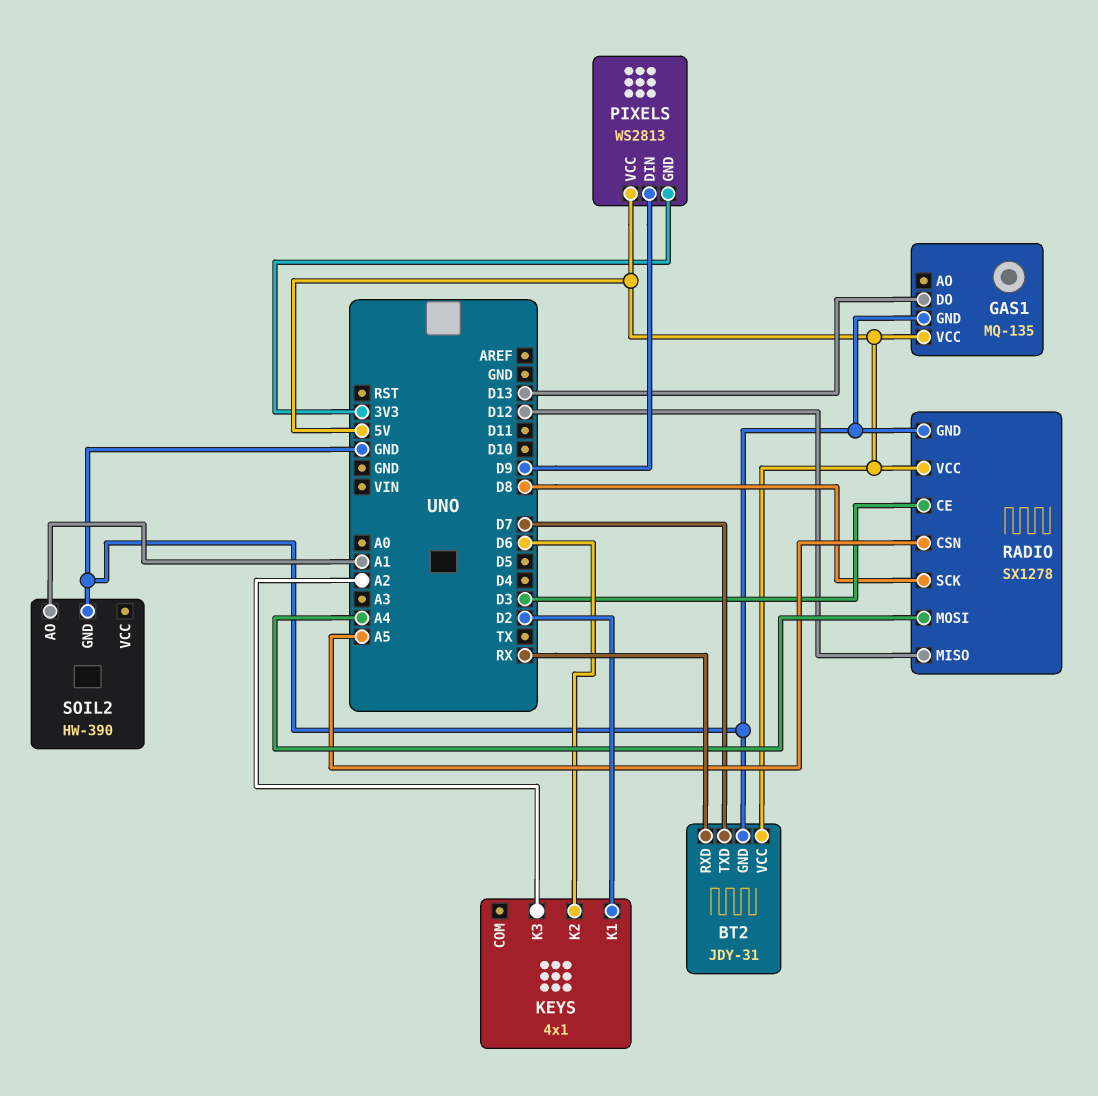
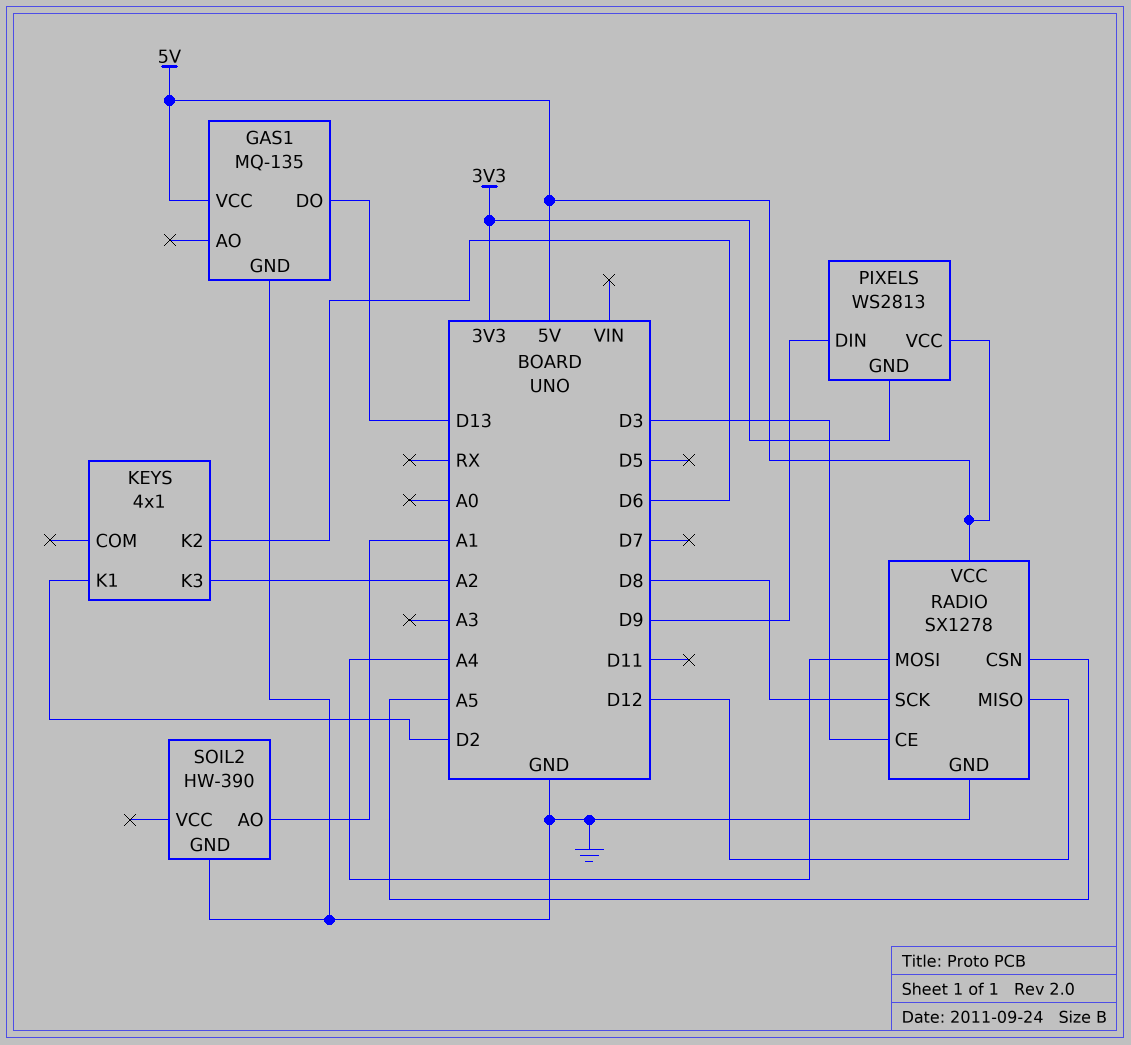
BT2: JDY-31 -> none
BT2 pin GND: GND -> none
BT2 pin RXD: RX -> none
BT2 pin TXD: D7 -> none
BT2 pin VCC: 5V -> none

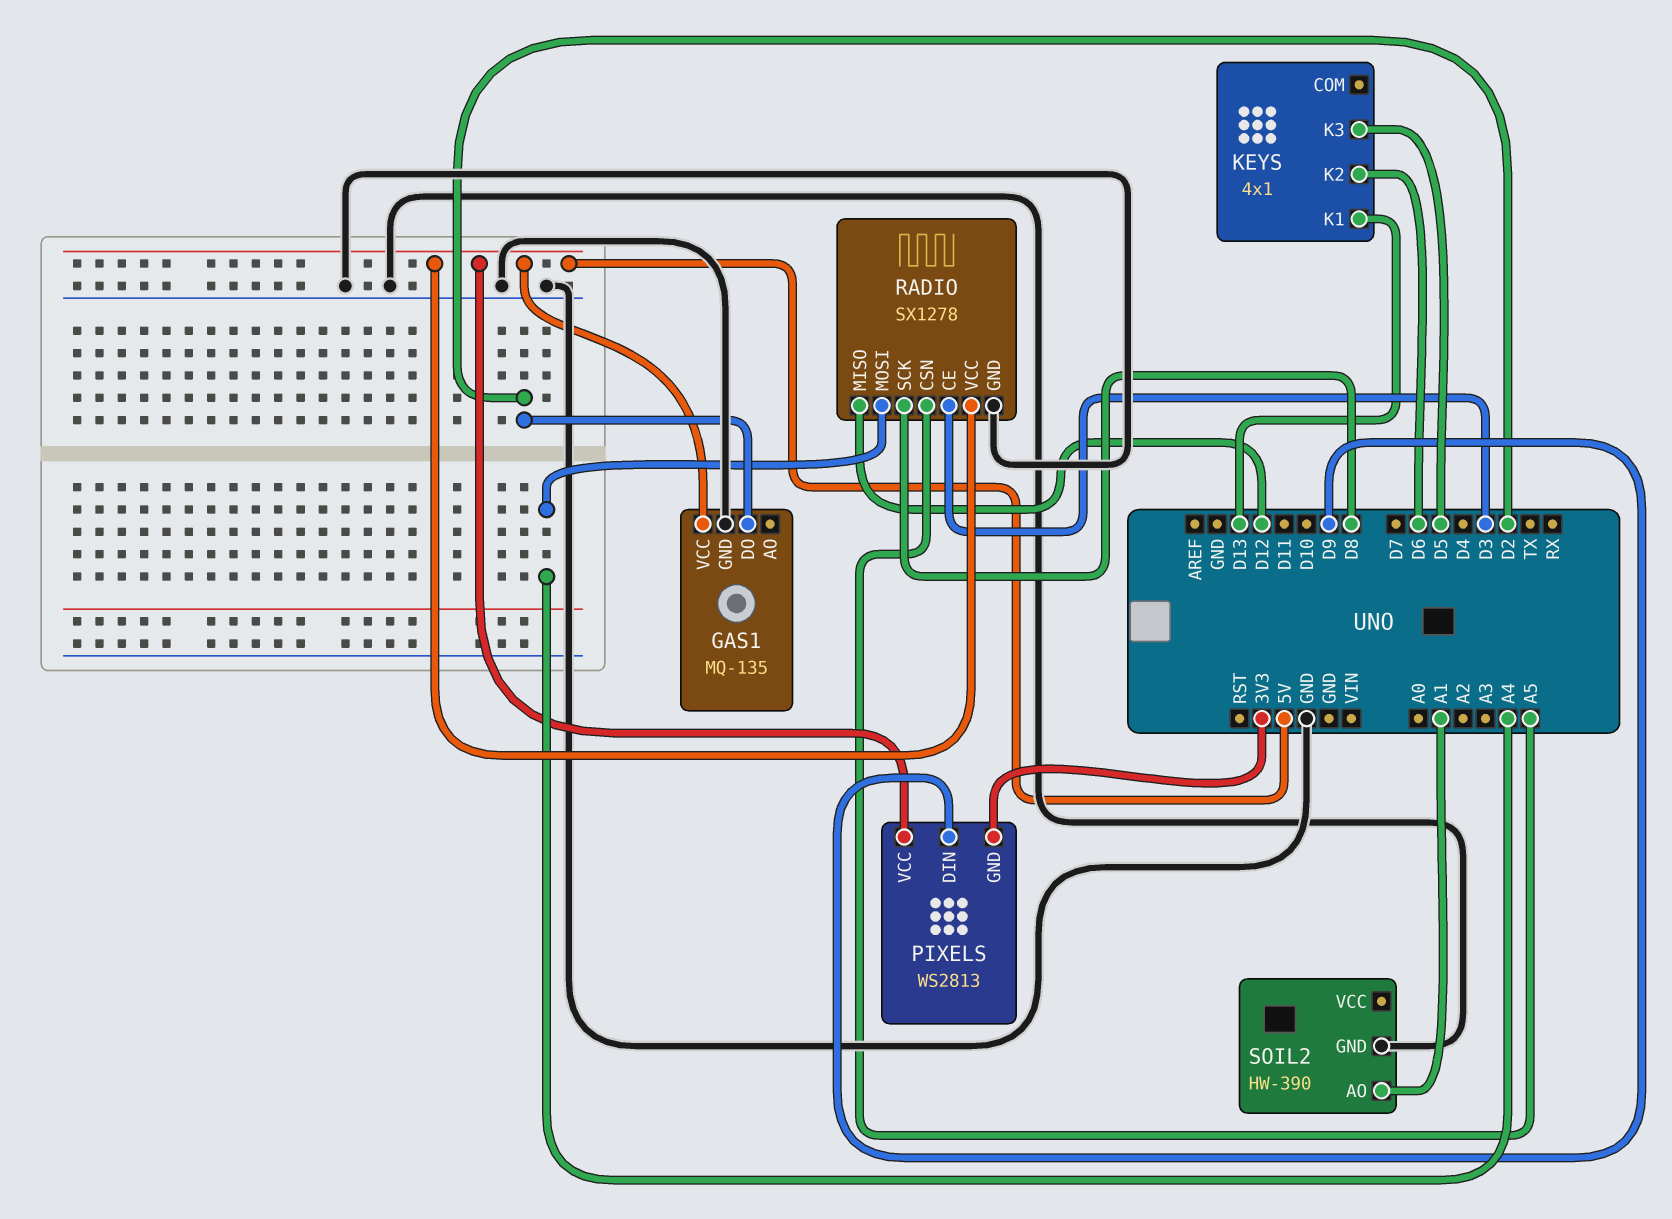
GAS1 pin DO: D13 -> D2
KEYS pin K1: D2 -> D13
KEYS pin K3: A2 -> D5

